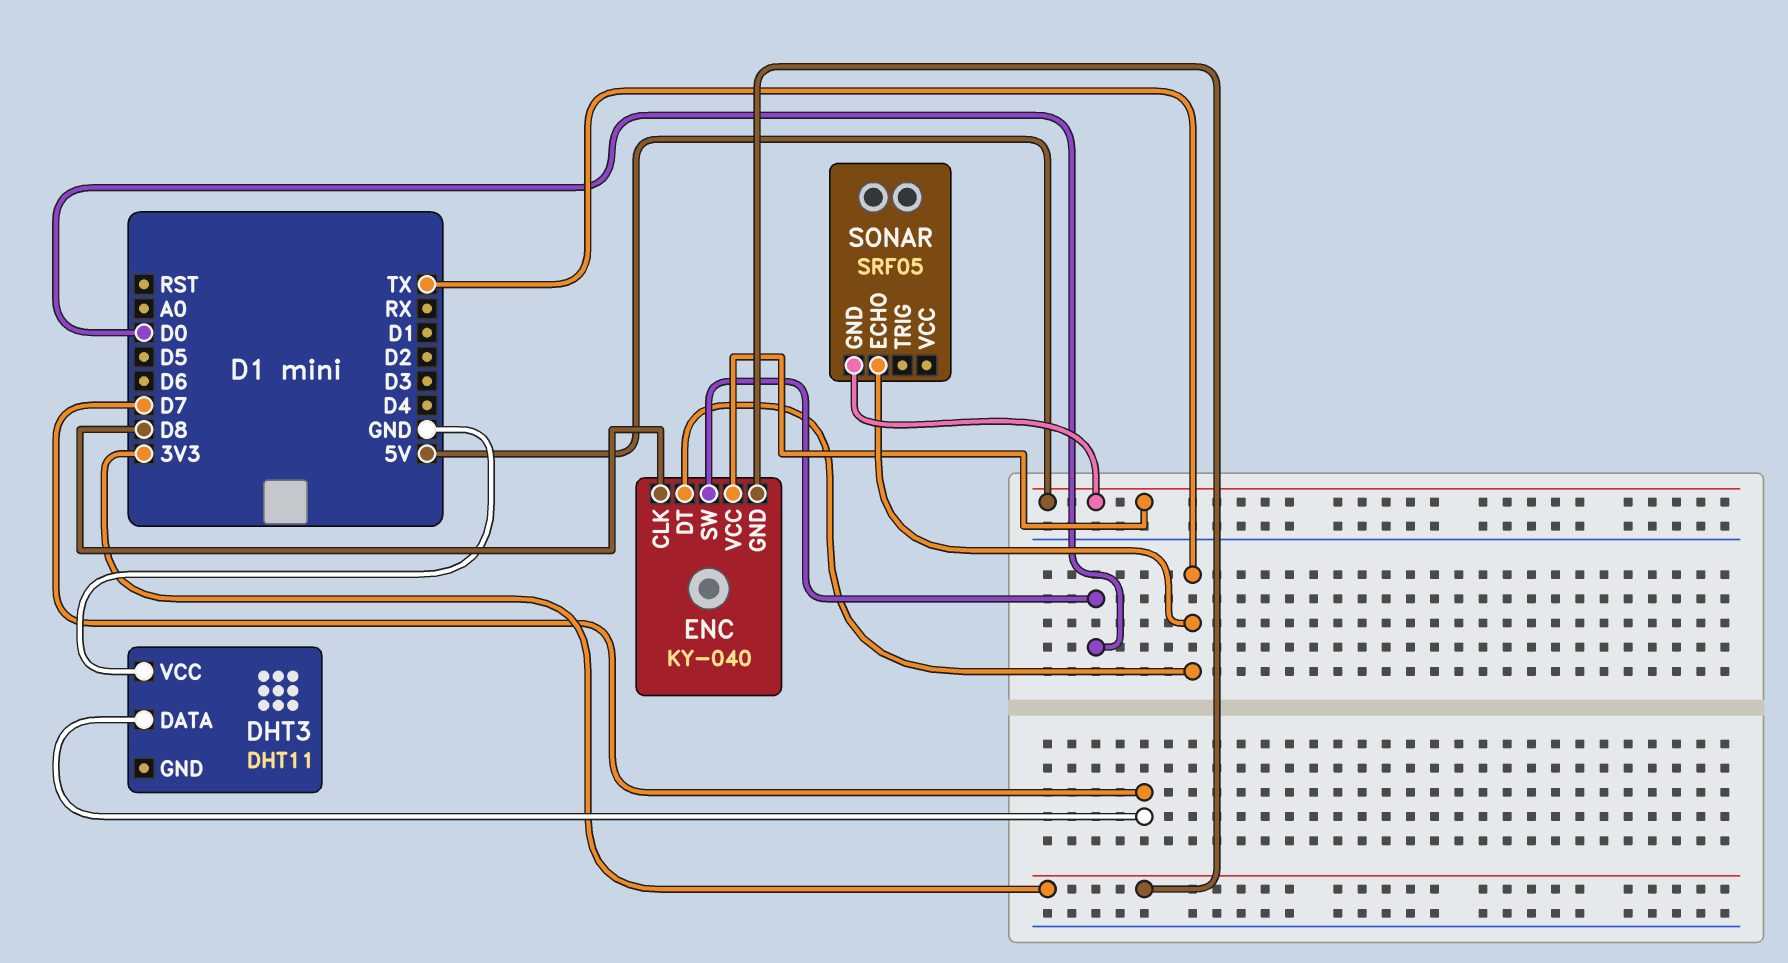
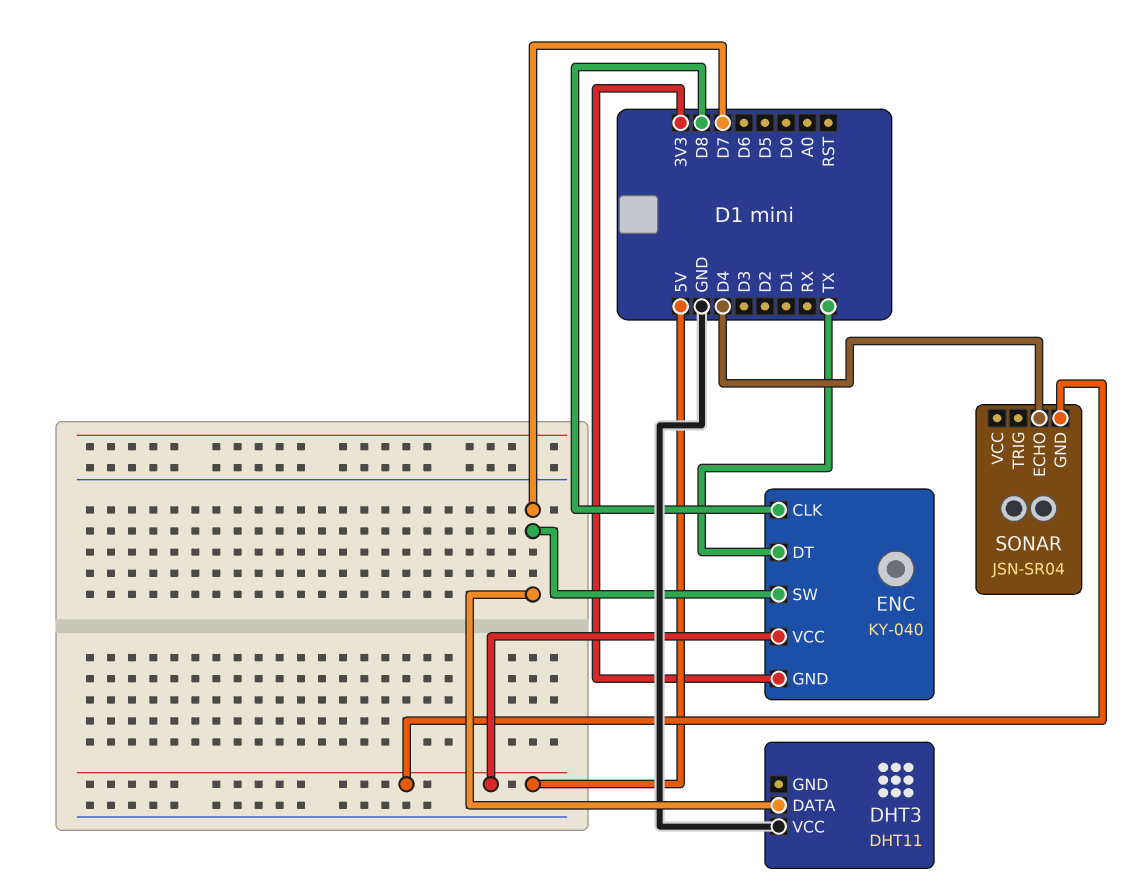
ENC pin SW: D0 -> D7
SONAR: SRF05 -> JSN-SR04
SONAR pin ECHO: TX -> D4

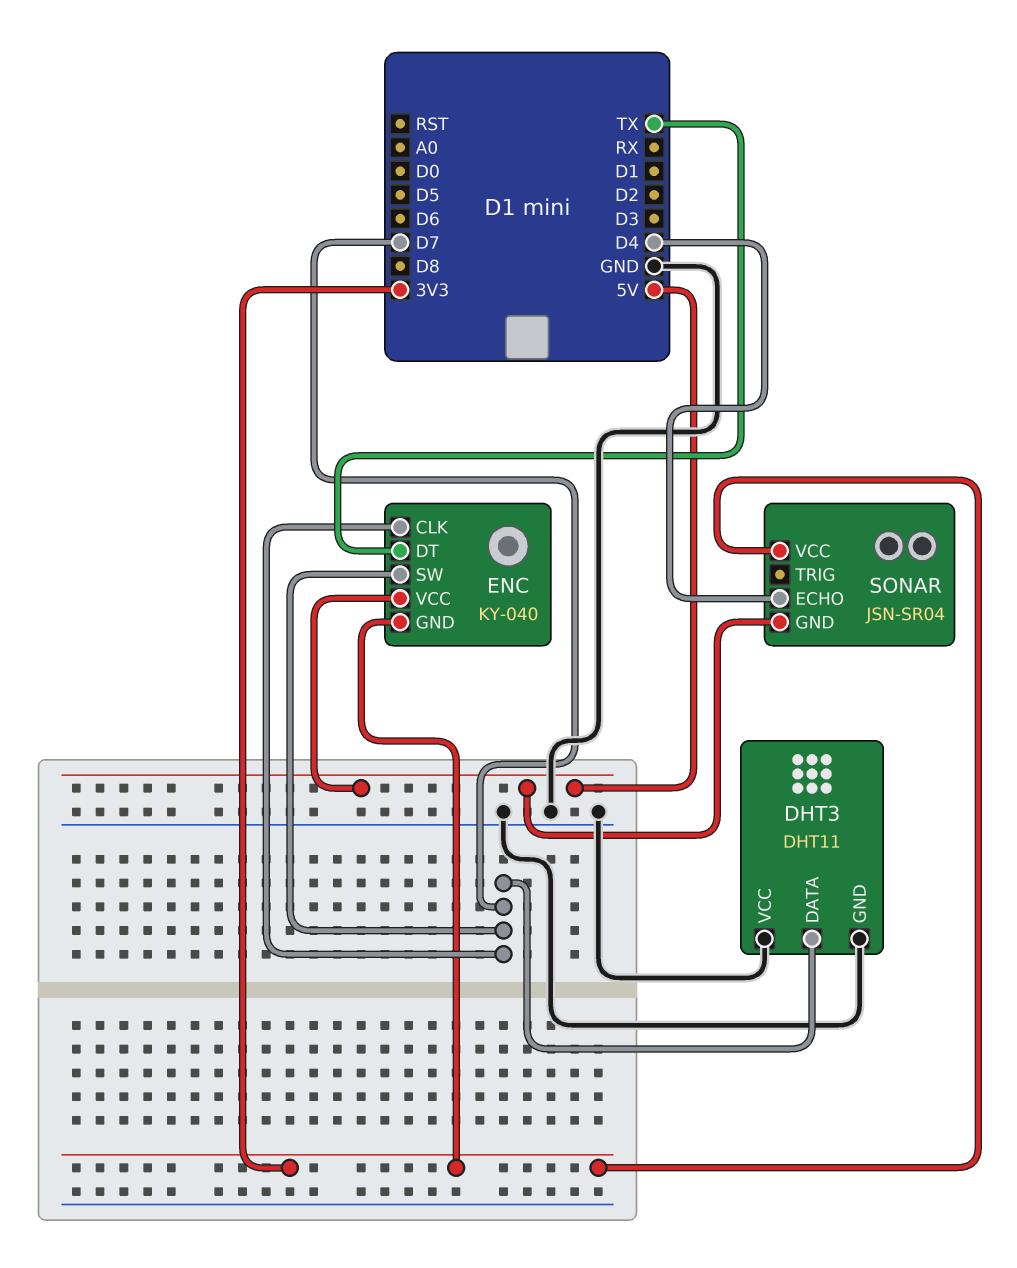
DHT3 pin GND: none -> GND
ENC pin CLK: D8 -> D7
SONAR pin VCC: none -> 3V3

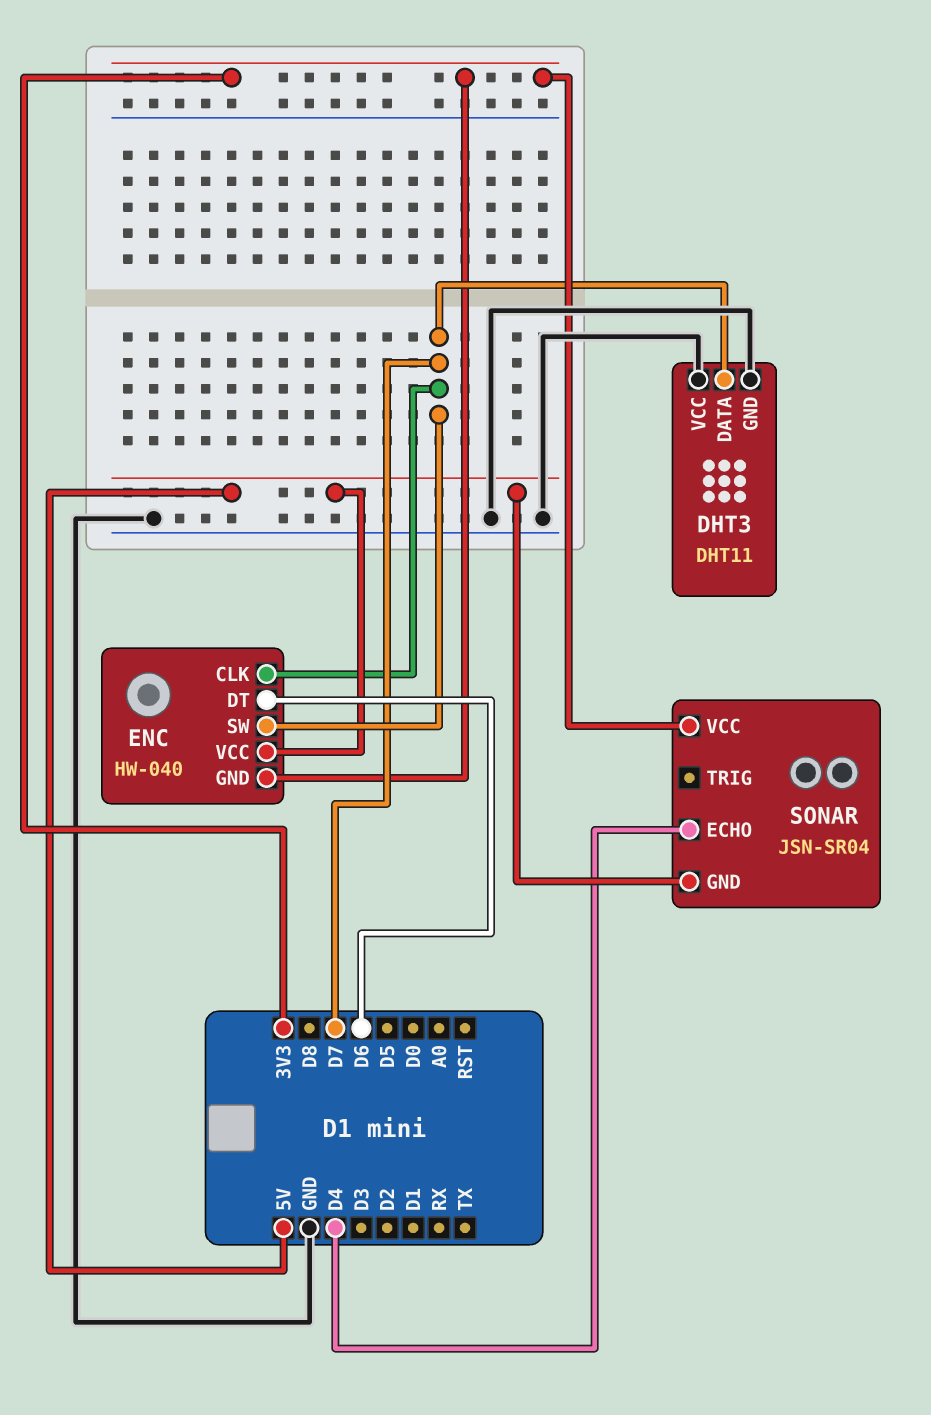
ENC: KY-040 -> HW-040
ENC pin DT: TX -> D6

